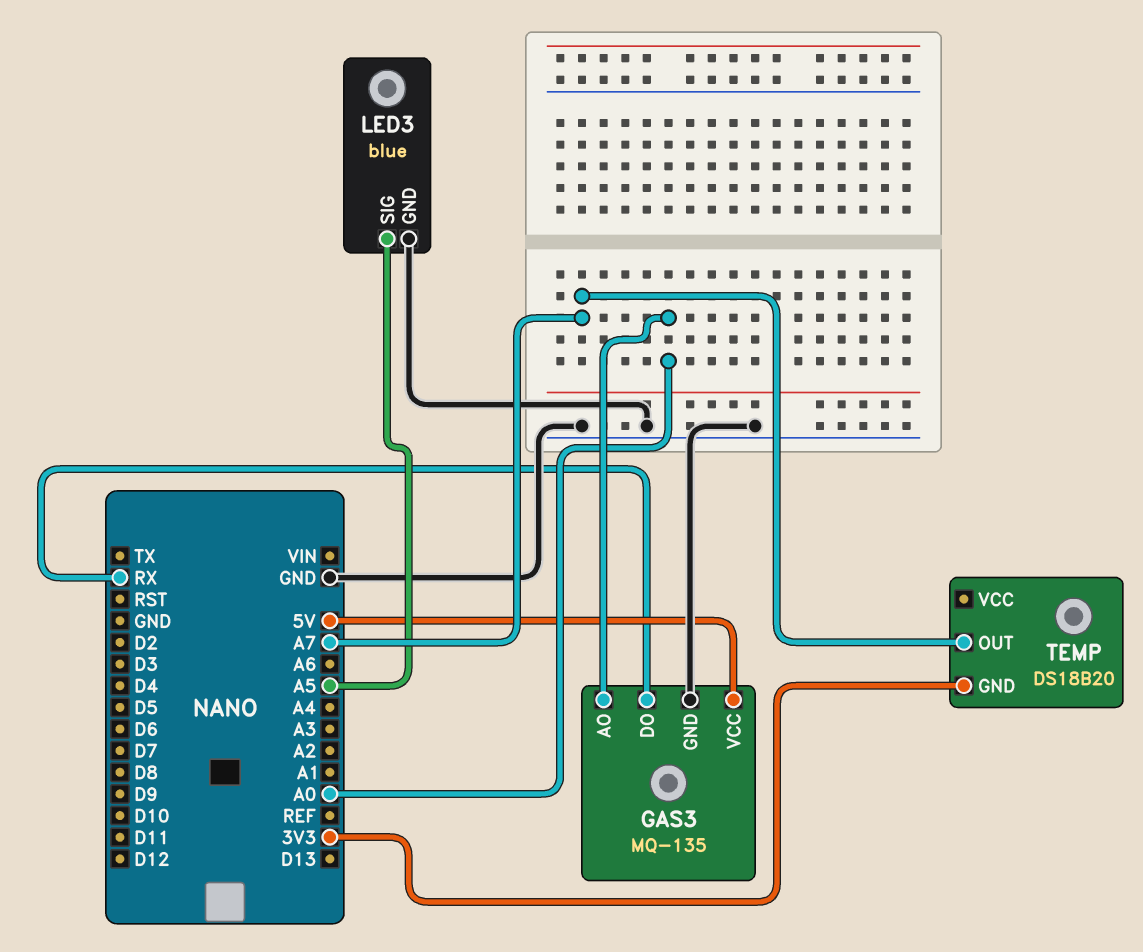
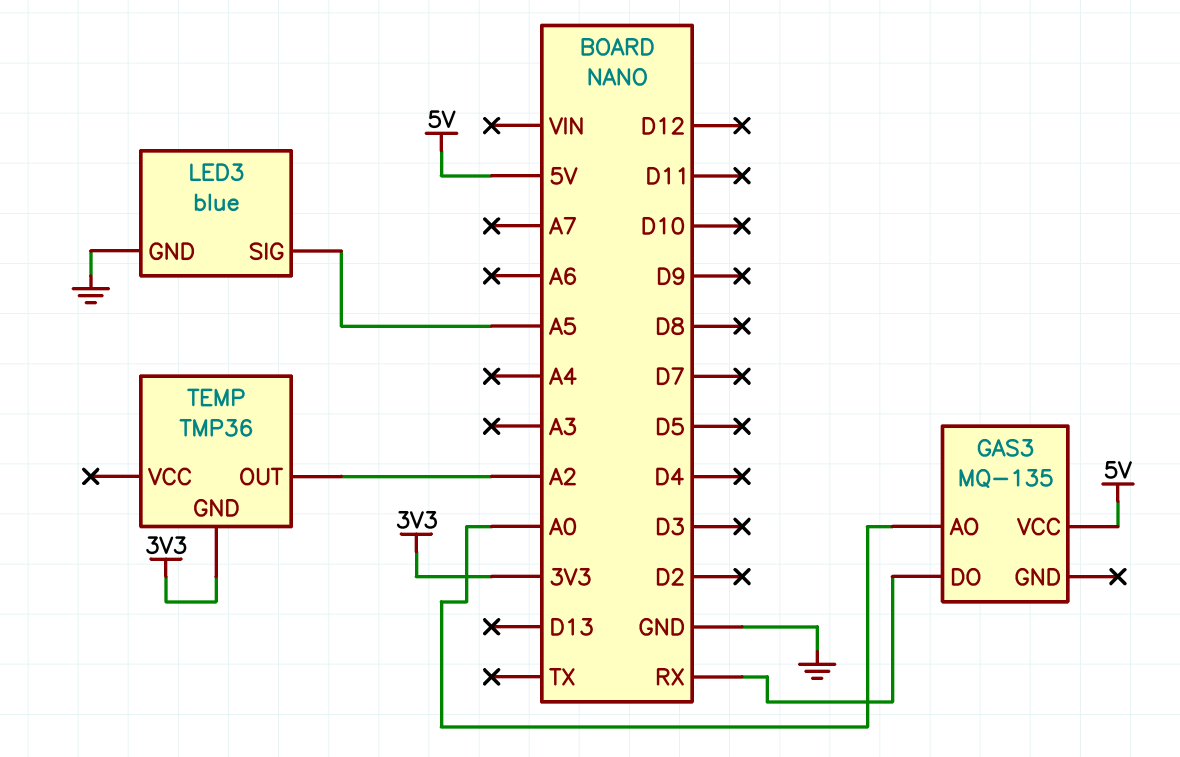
GAS3 pin GND: GND -> none
TEMP: DS18B20 -> TMP36
TEMP pin OUT: A7 -> A2

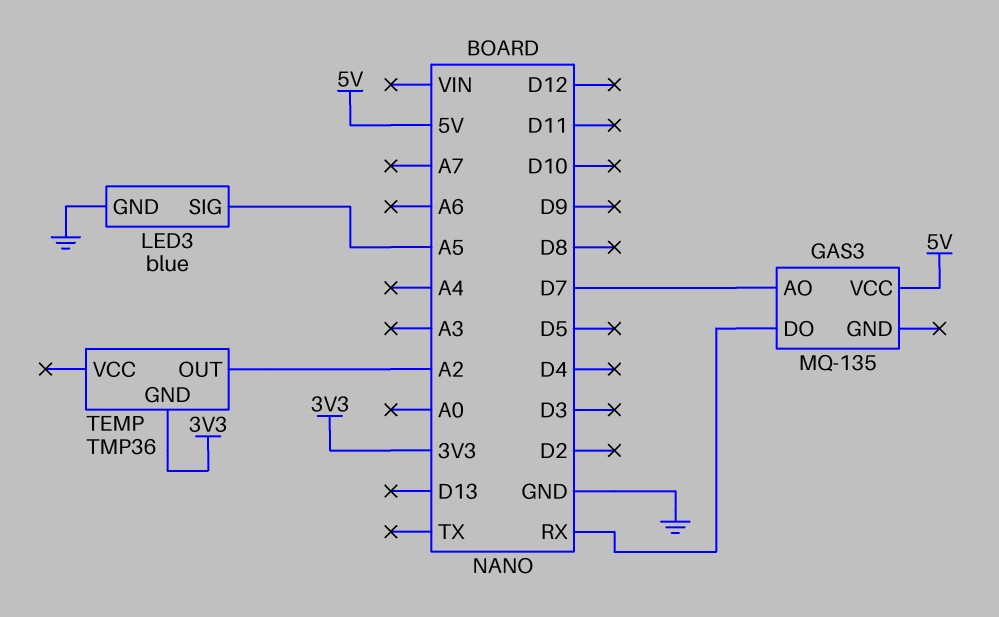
GAS3 pin AO: A0 -> D7

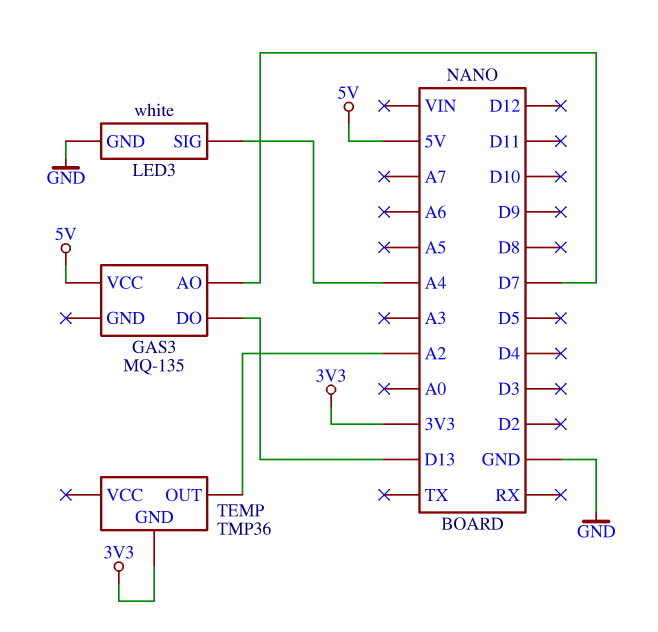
GAS3 pin DO: RX -> D13
LED3: blue -> white
LED3 pin SIG: A5 -> A4

